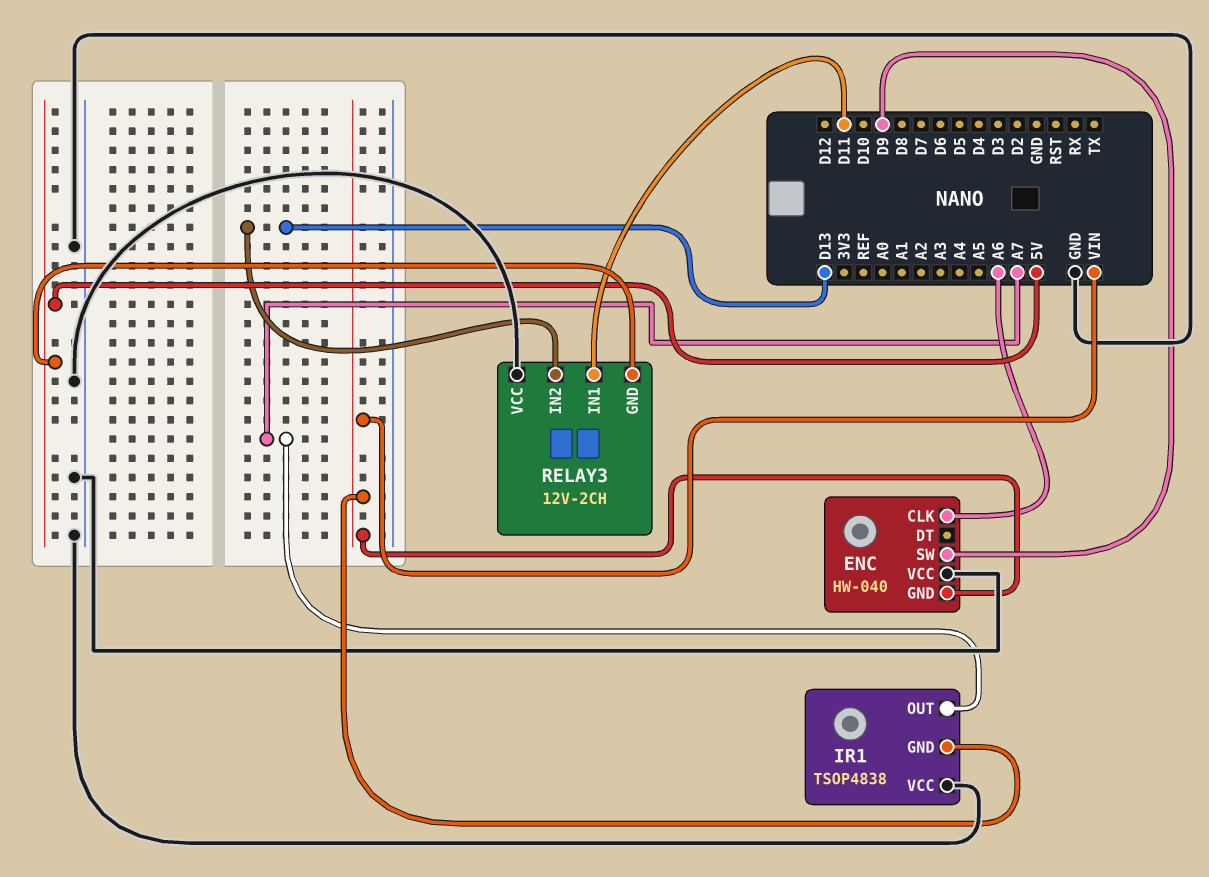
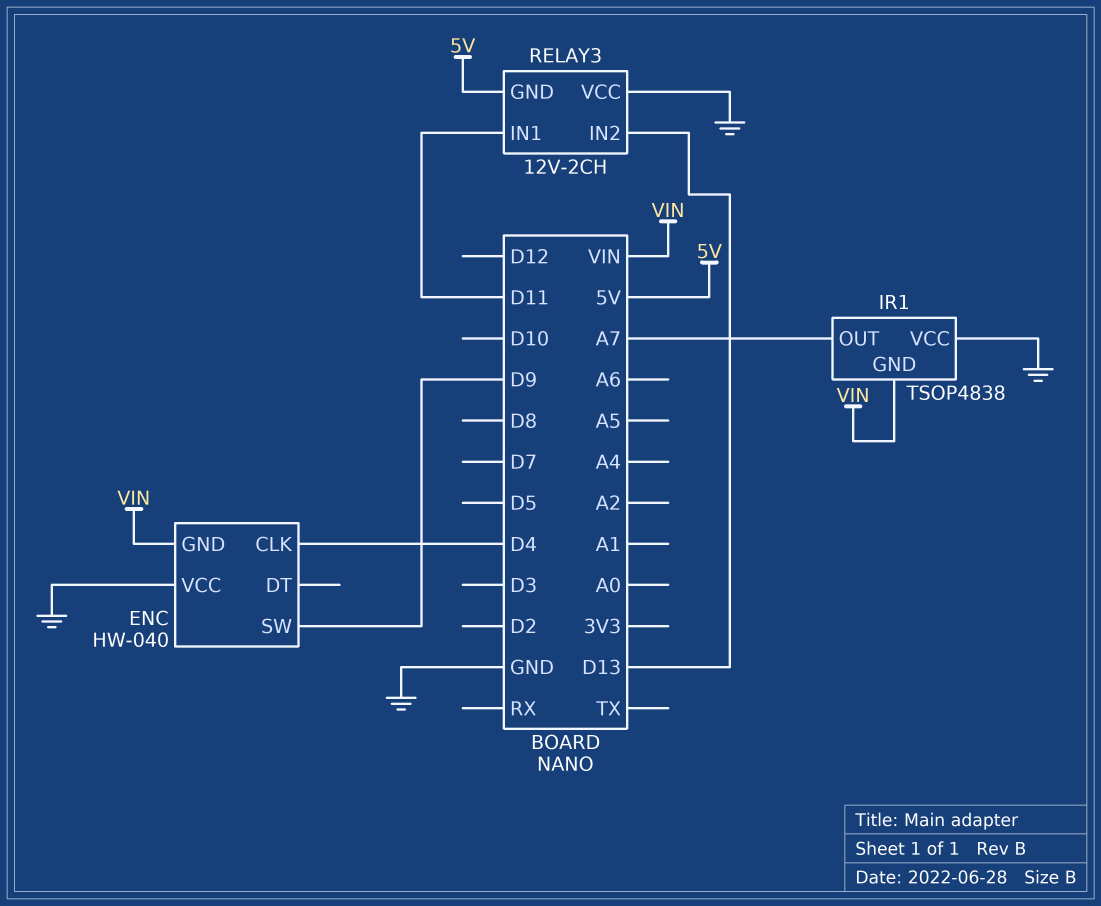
ENC pin CLK: A6 -> D4

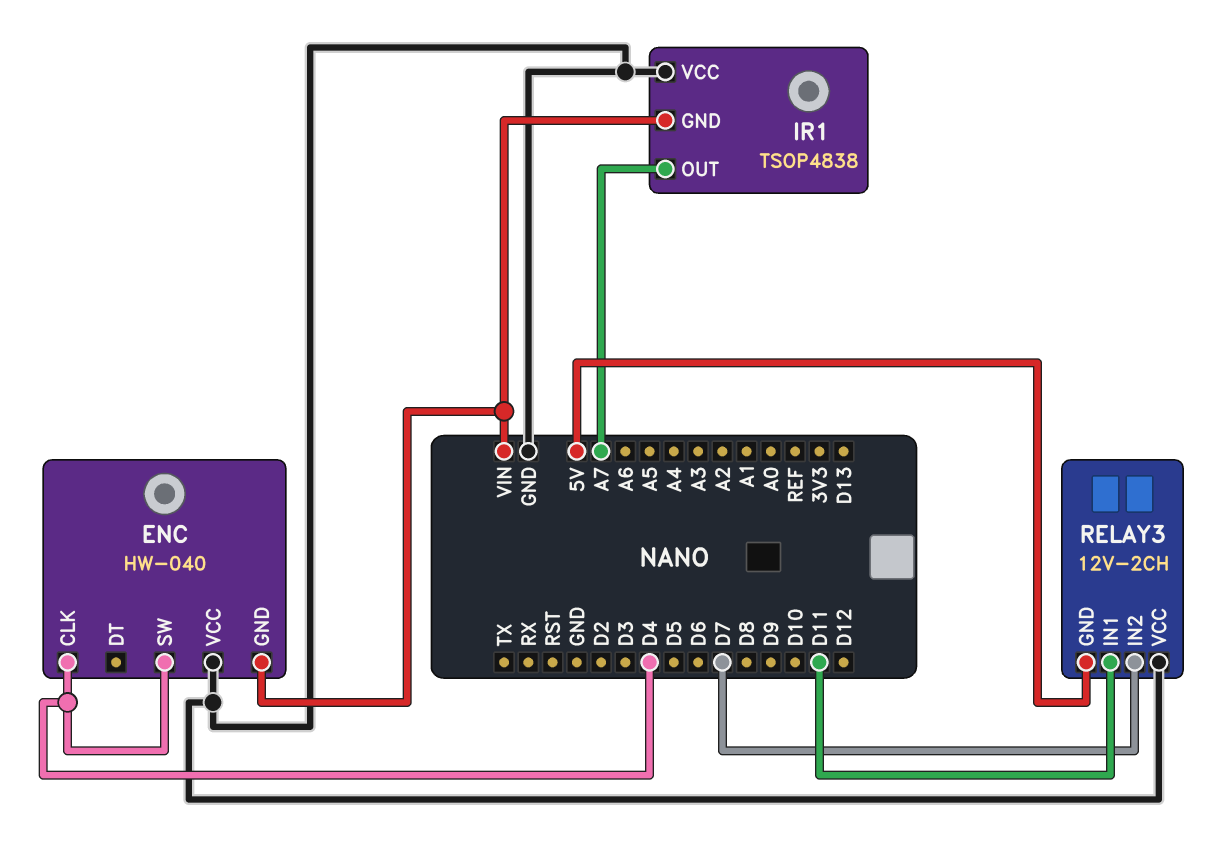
ENC pin SW: D9 -> D4
RELAY3 pin IN2: D13 -> D7

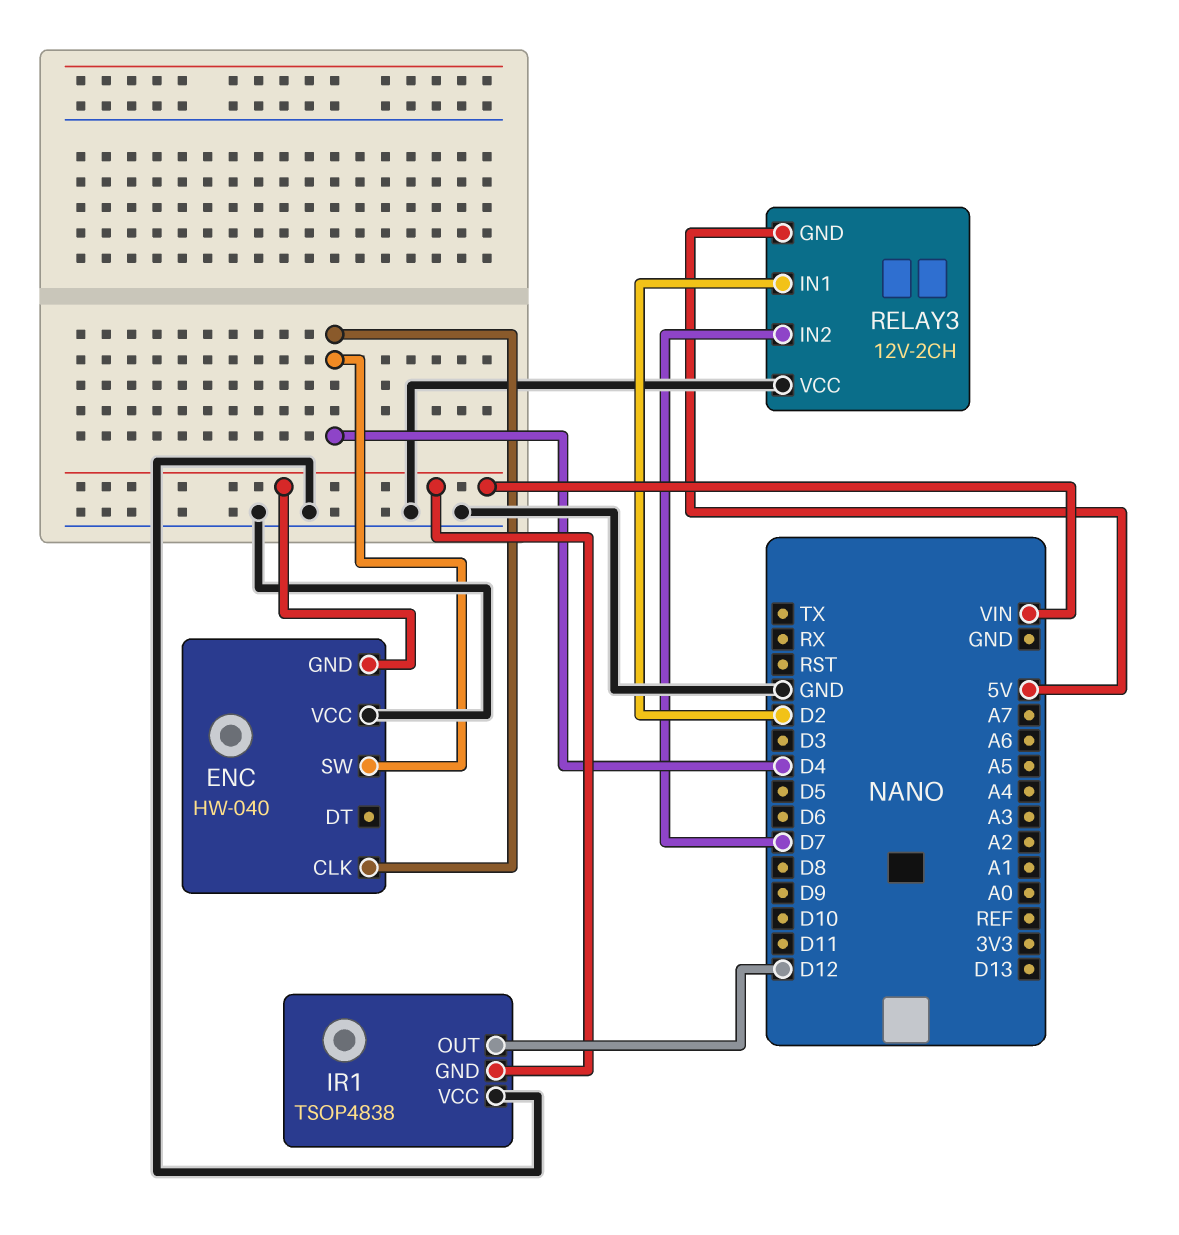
IR1 pin OUT: A7 -> D12
RELAY3 pin IN1: D11 -> D2

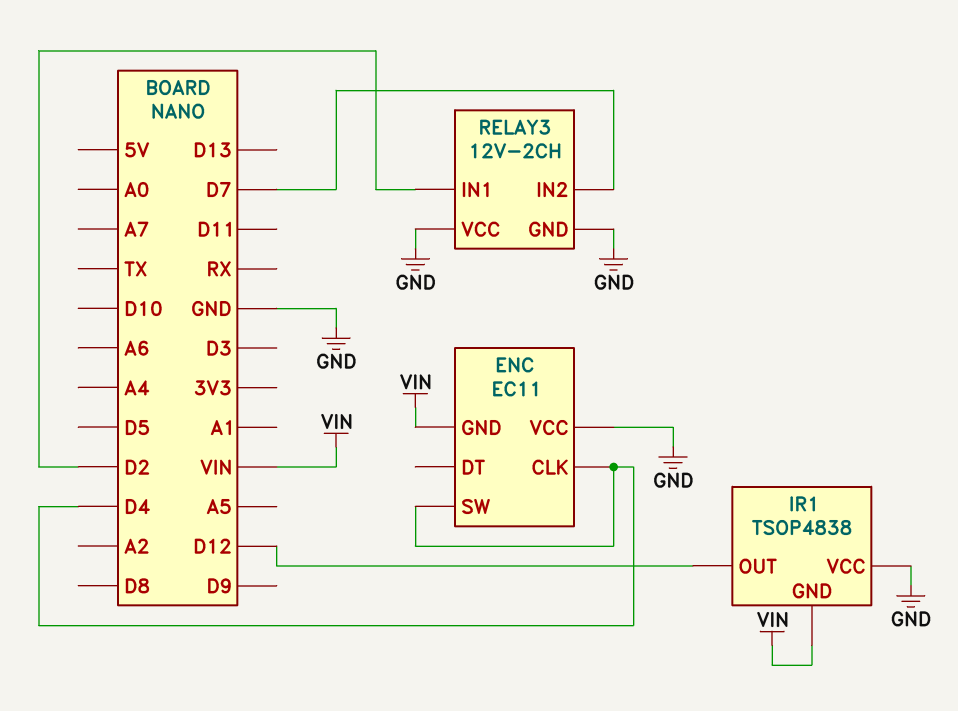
ENC: HW-040 -> EC11
RELAY3 pin GND: 5V -> GND

